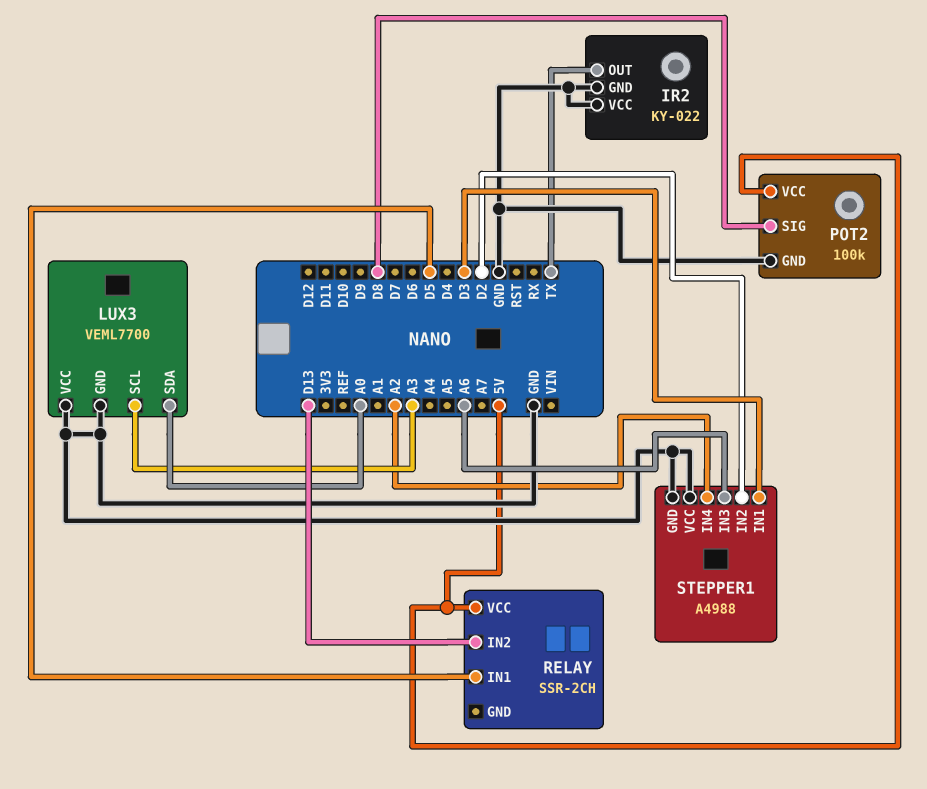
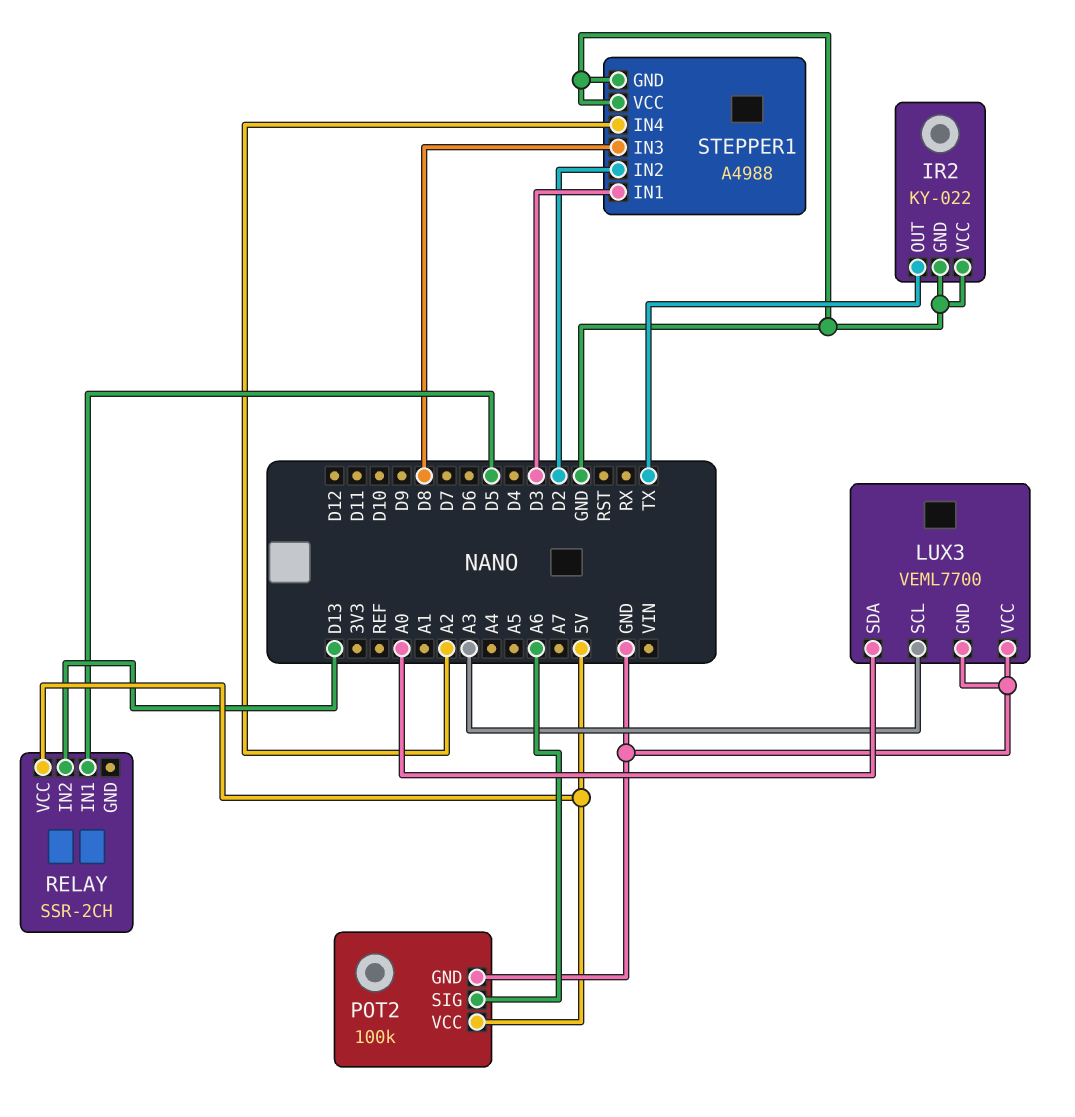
POT2 pin SIG: D8 -> A6
STEPPER1 pin IN3: A6 -> D8

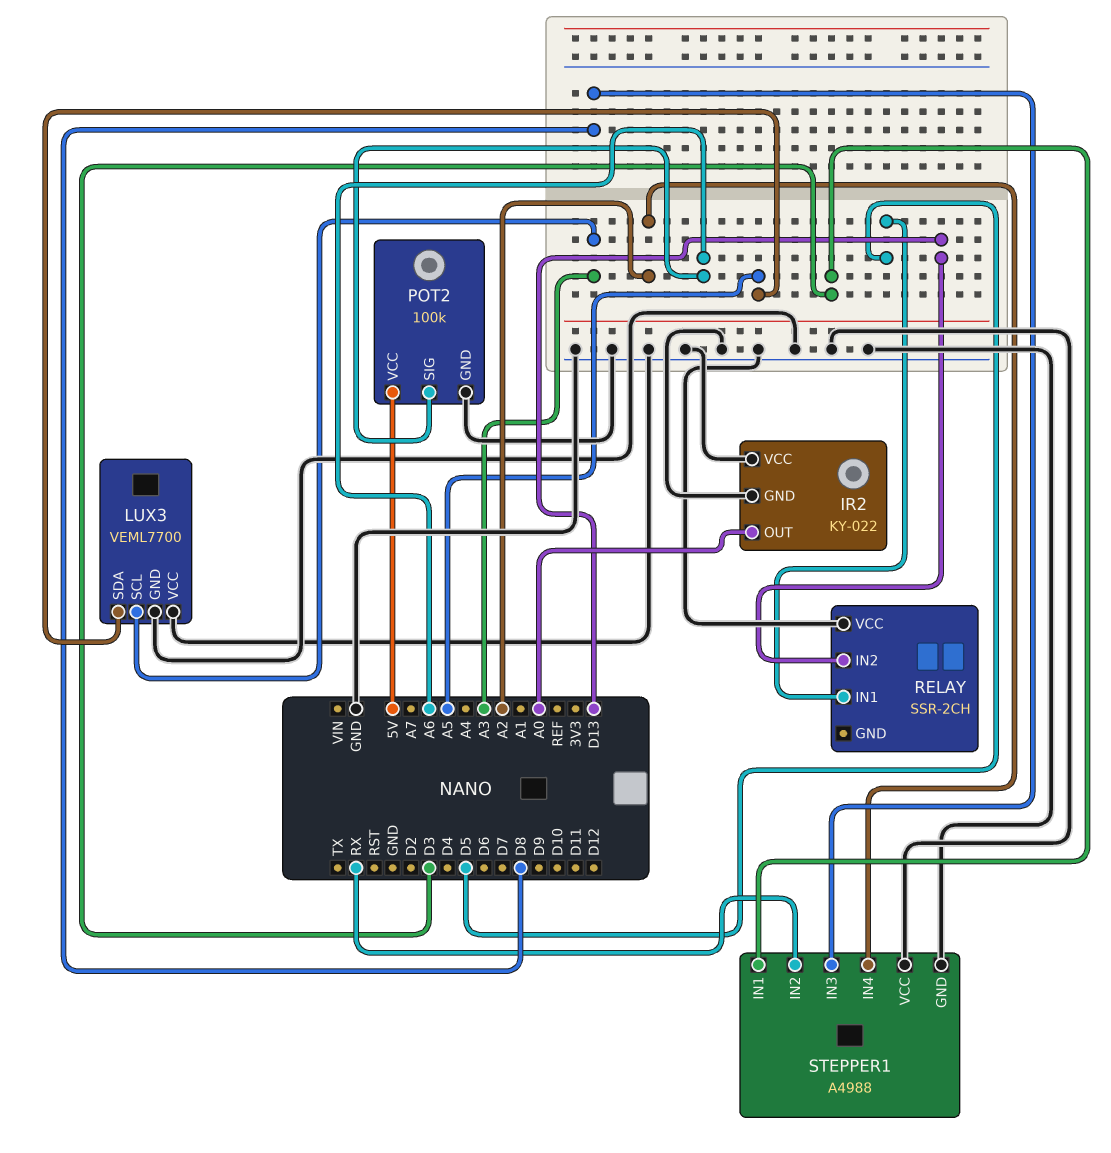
IR2 pin OUT: TX -> A0
LUX3 pin SDA: A0 -> A5
RELAY pin VCC: 5V -> GND
STEPPER1 pin IN2: D2 -> RX

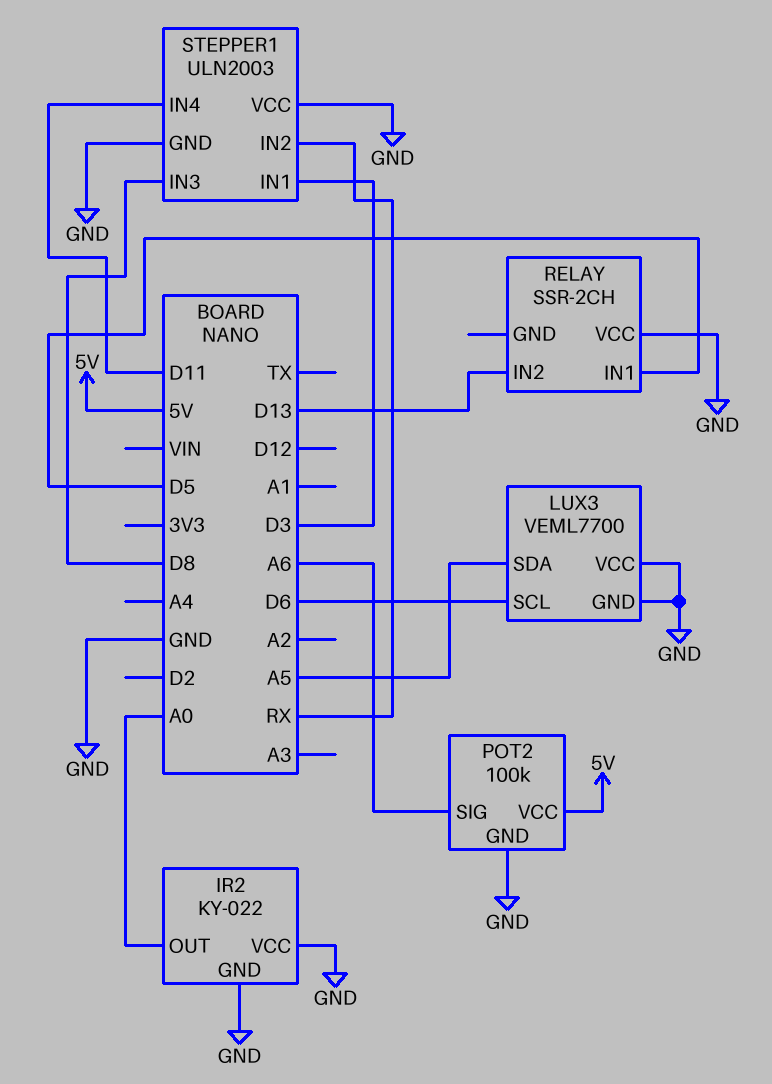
LUX3 pin SCL: A3 -> D6
STEPPER1: A4988 -> ULN2003
STEPPER1 pin IN4: A2 -> D11

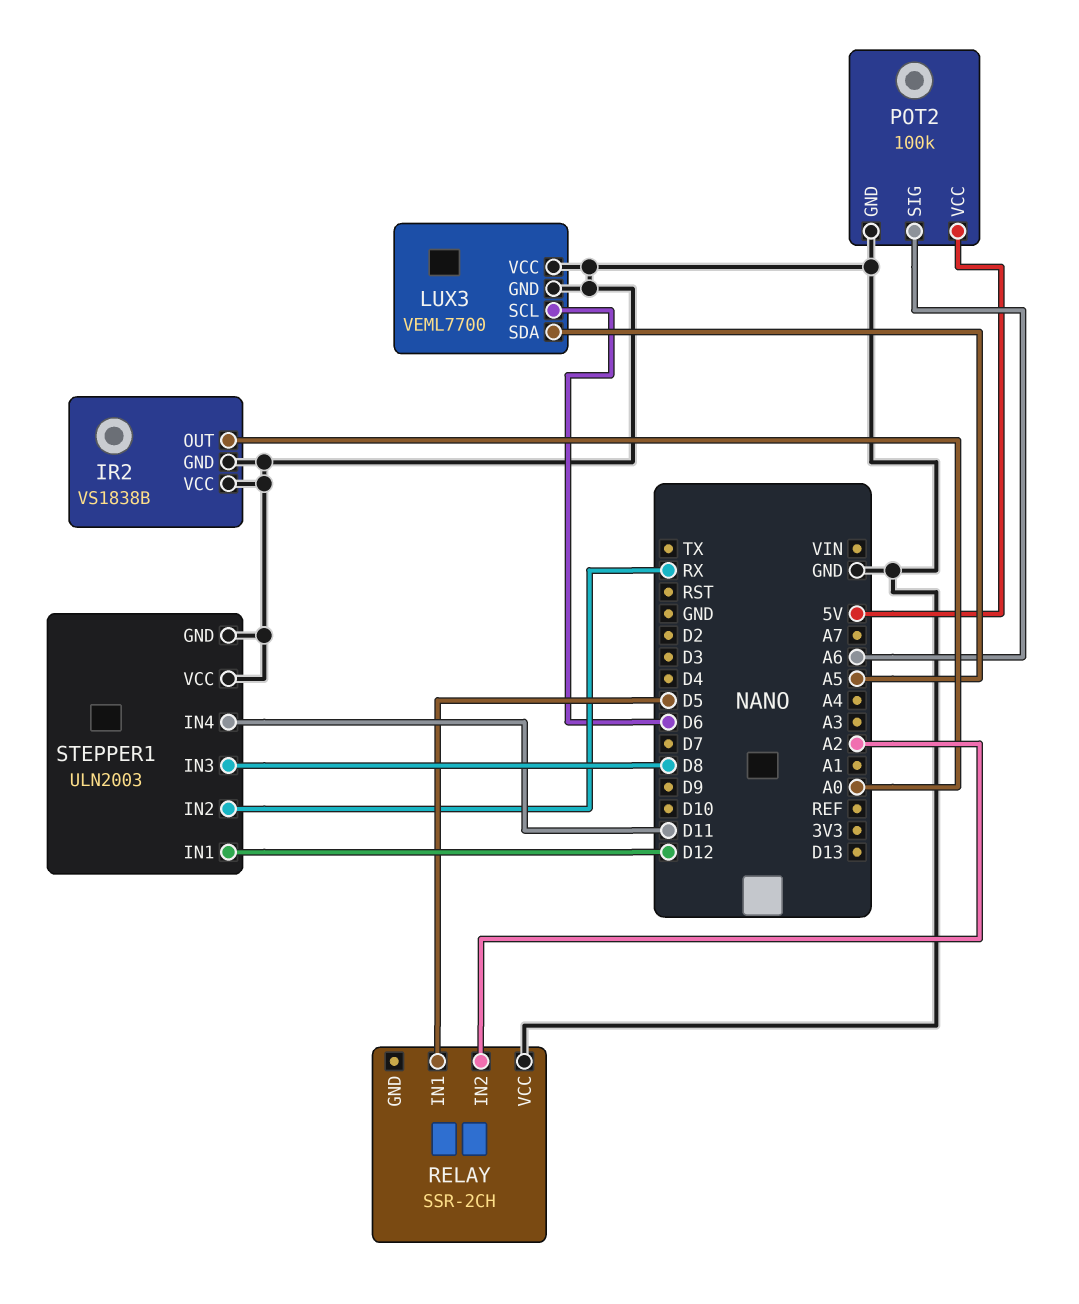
IR2: KY-022 -> VS1838B
RELAY pin IN2: D13 -> A2
STEPPER1 pin IN1: D3 -> D12

